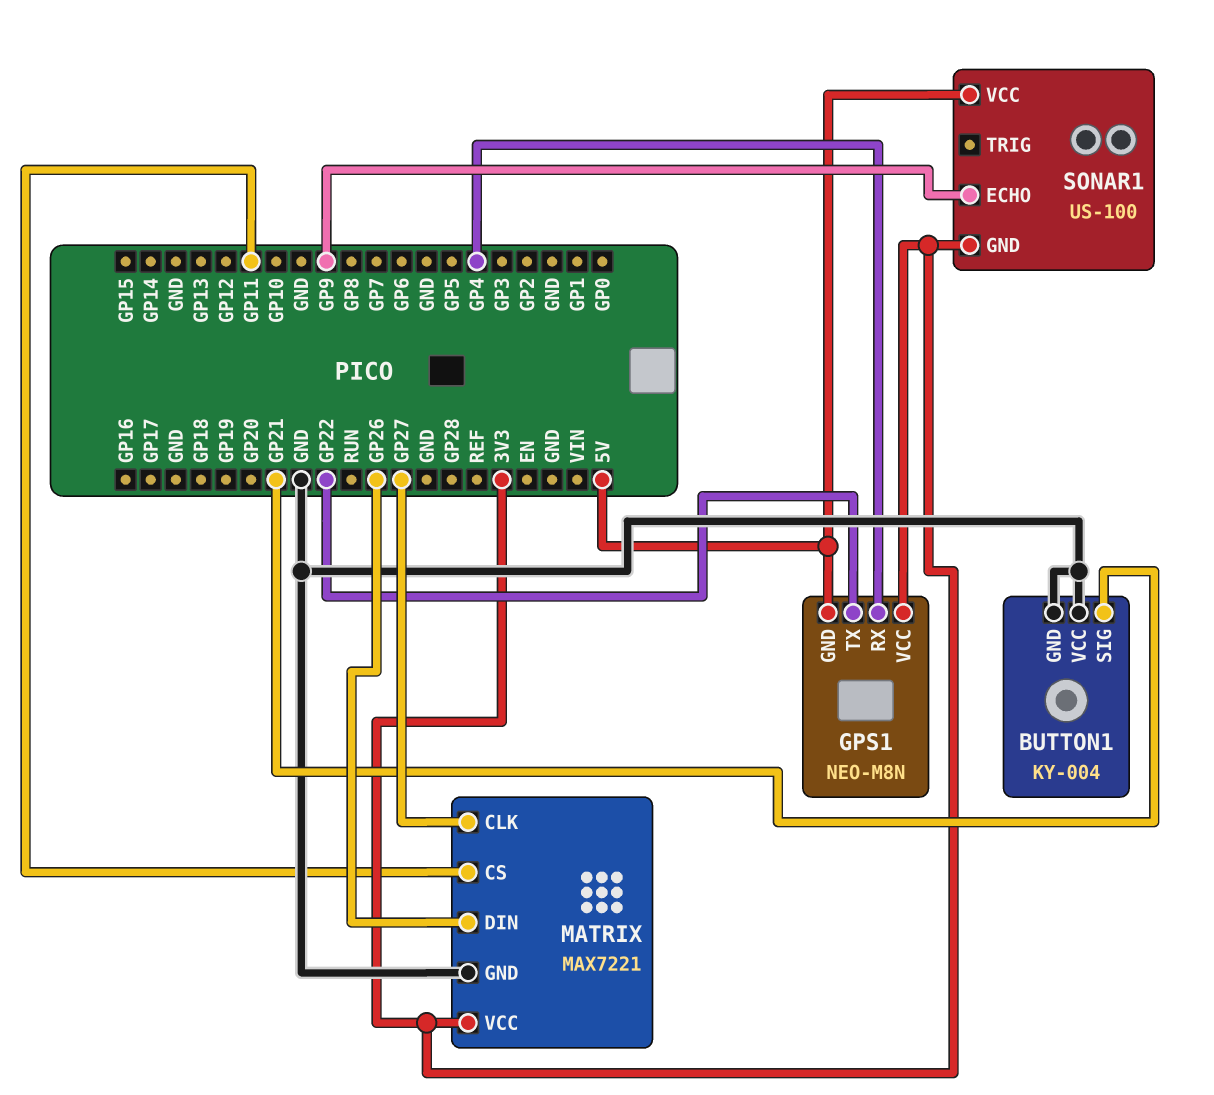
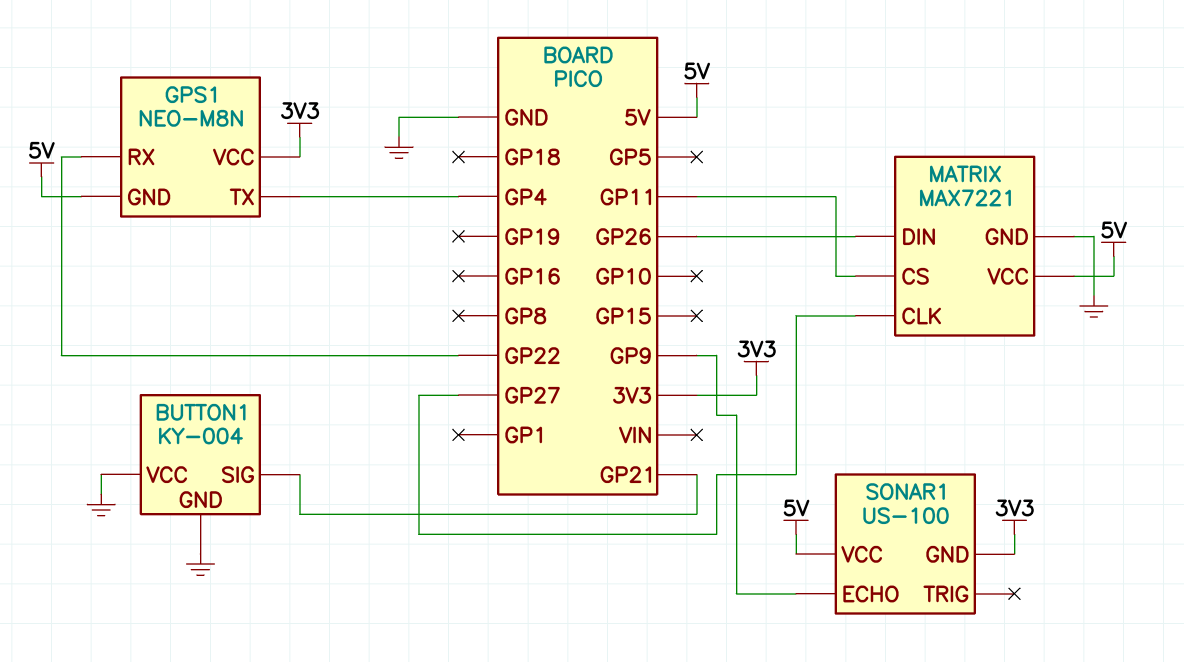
GPS1 pin RX: GP4 -> GP22
GPS1 pin TX: GP22 -> GP4
MATRIX pin VCC: 3V3 -> 5V

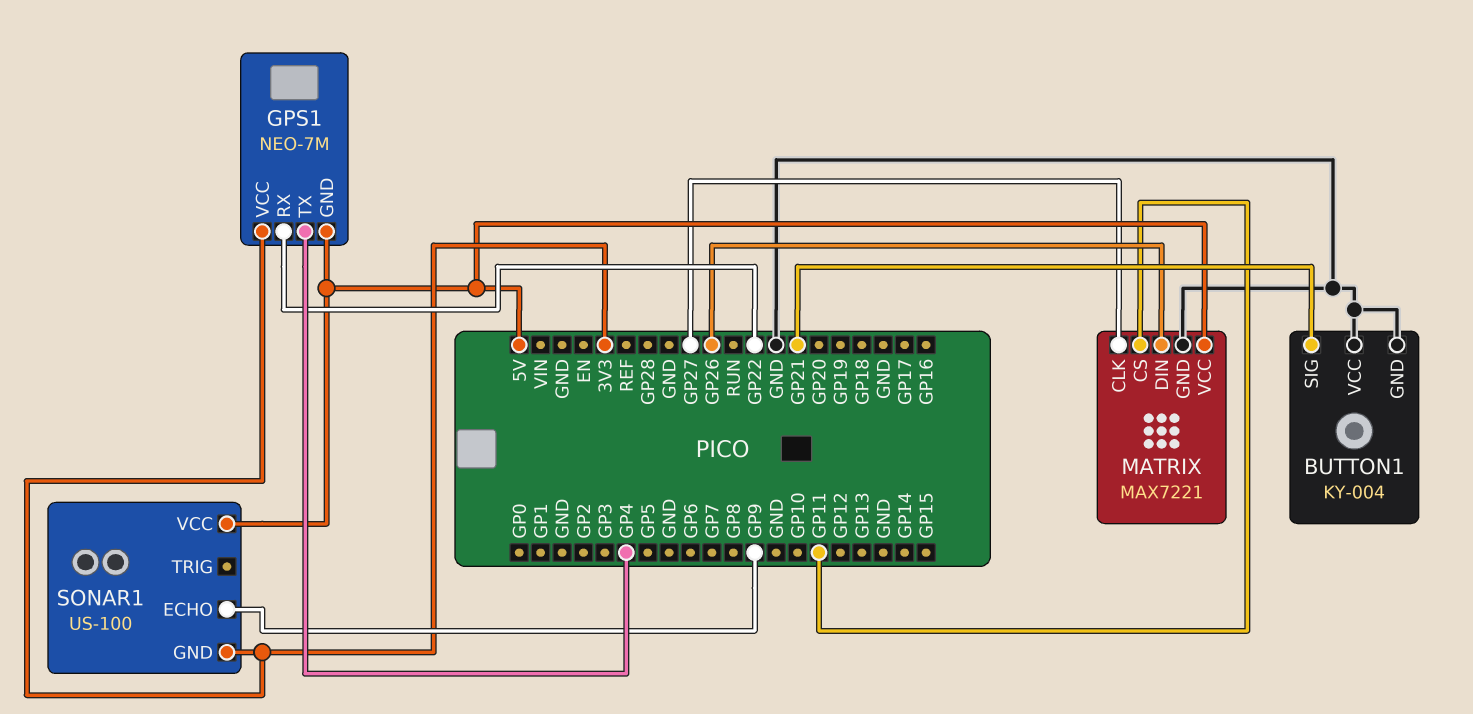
GPS1: NEO-M8N -> NEO-7M

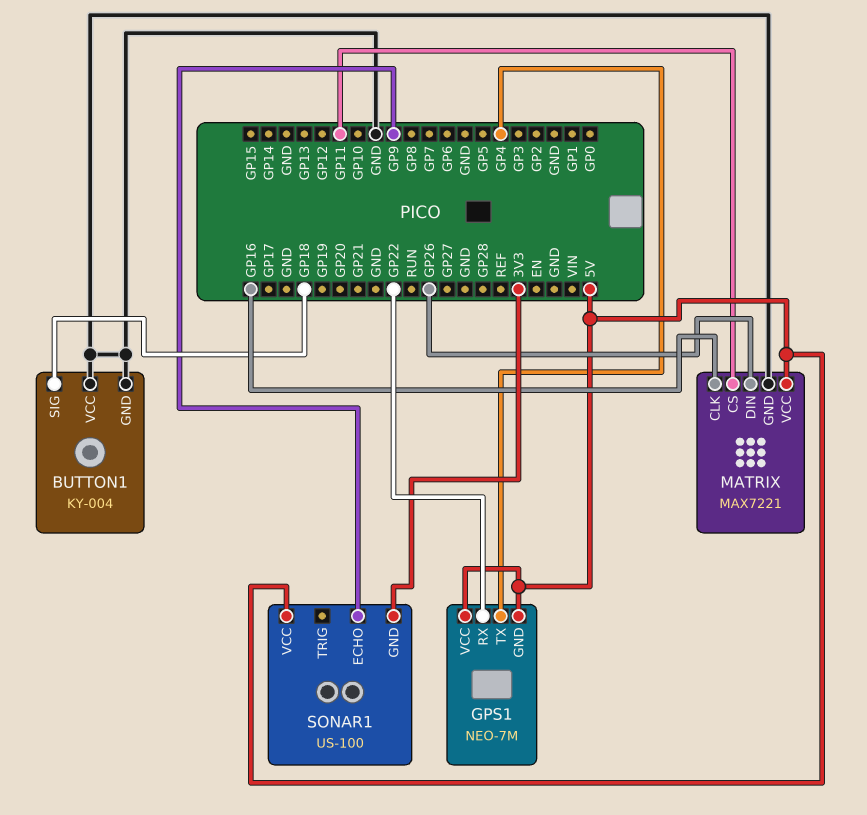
BUTTON1 pin SIG: GP21 -> GP18
GPS1 pin VCC: 3V3 -> 5V
MATRIX pin CLK: GP27 -> GP16

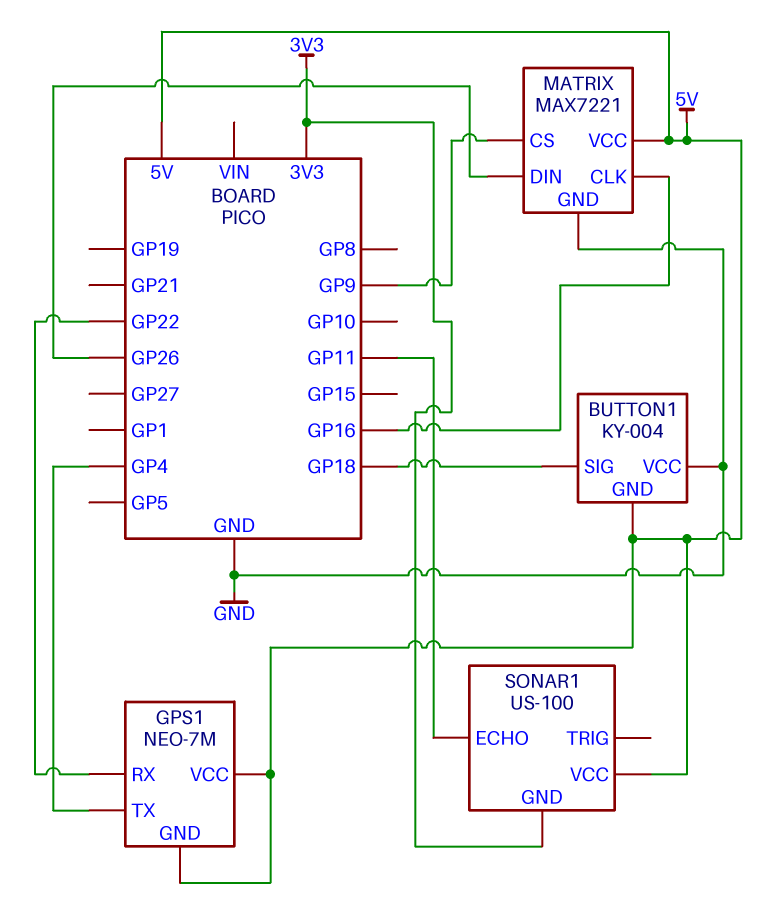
BUTTON1 pin GND: GND -> 5V
MATRIX pin CS: GP11 -> GP9
SONAR1 pin ECHO: GP9 -> GP11

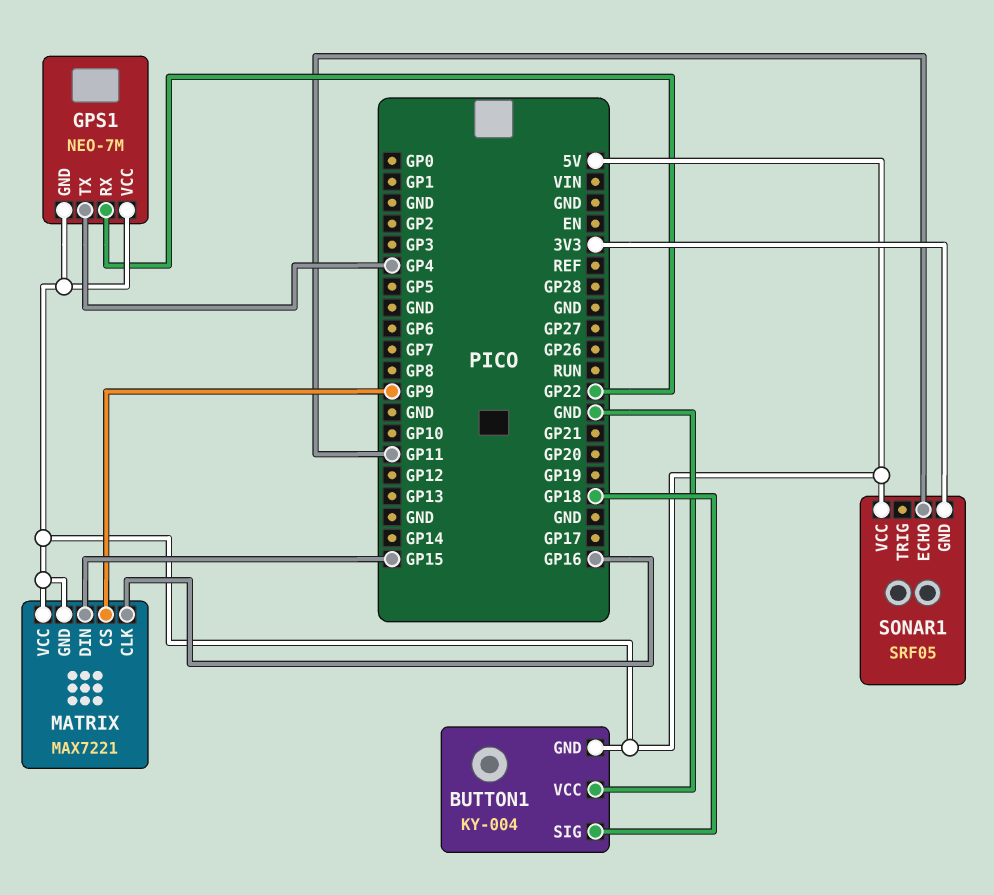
MATRIX pin DIN: GP26 -> GP15
MATRIX pin GND: GND -> 5V
SONAR1: US-100 -> SRF05

